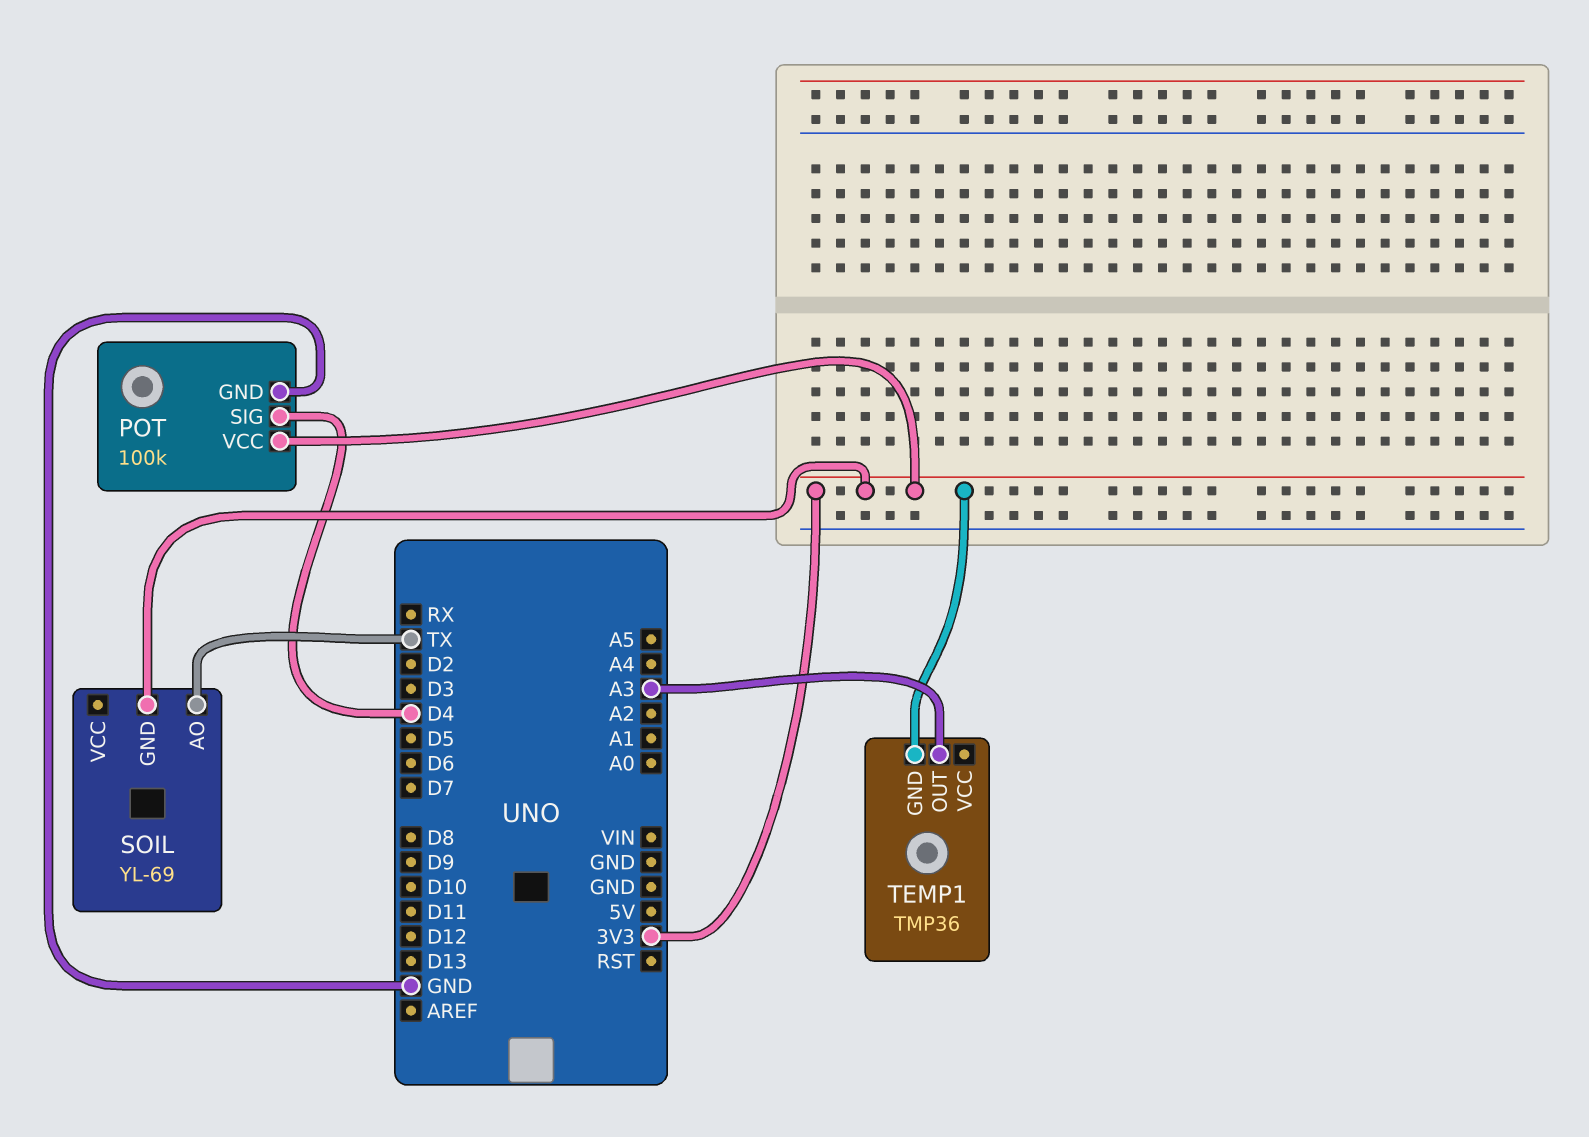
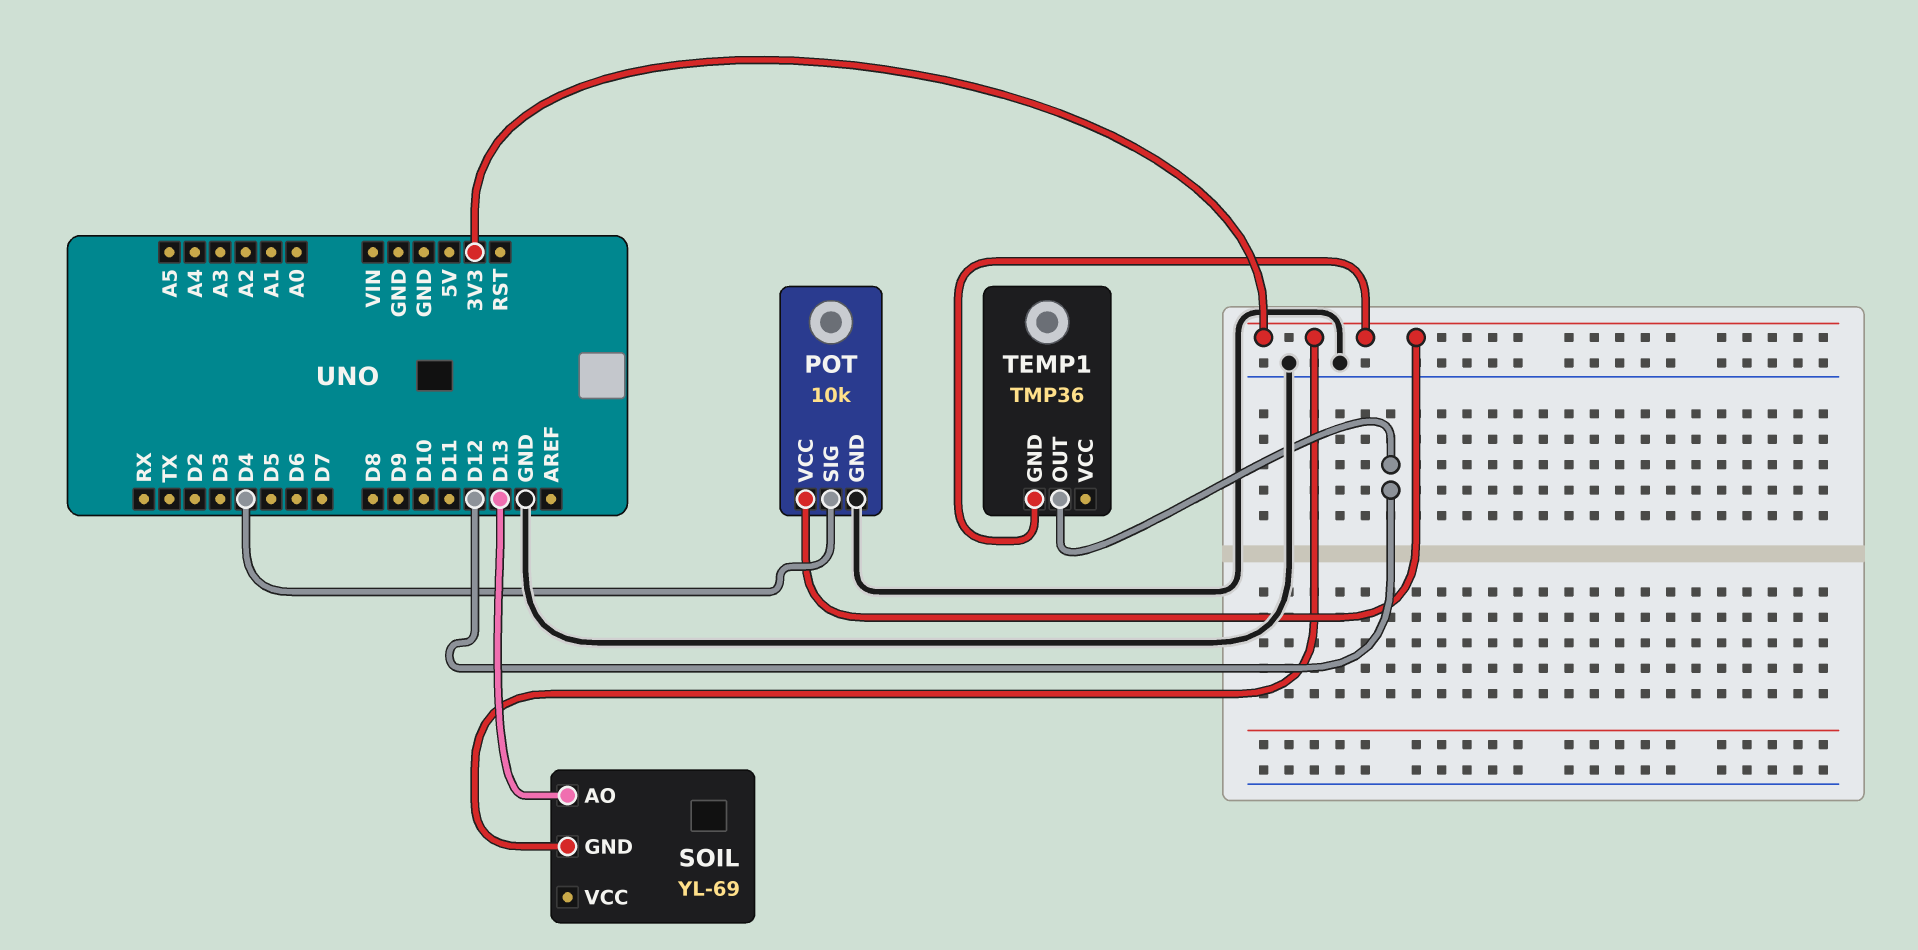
POT: 100k -> 10k
SOIL pin AO: TX -> D13
TEMP1 pin OUT: A3 -> D12

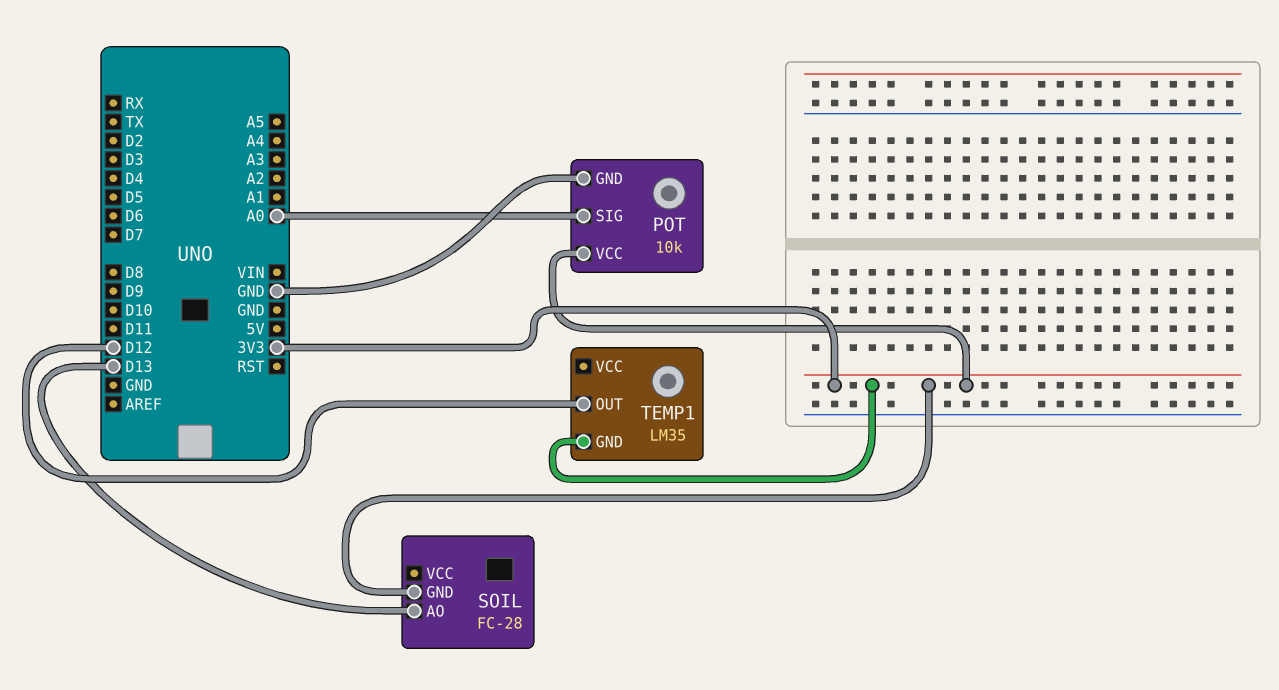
POT pin SIG: D4 -> A0
SOIL: YL-69 -> FC-28
TEMP1: TMP36 -> LM35

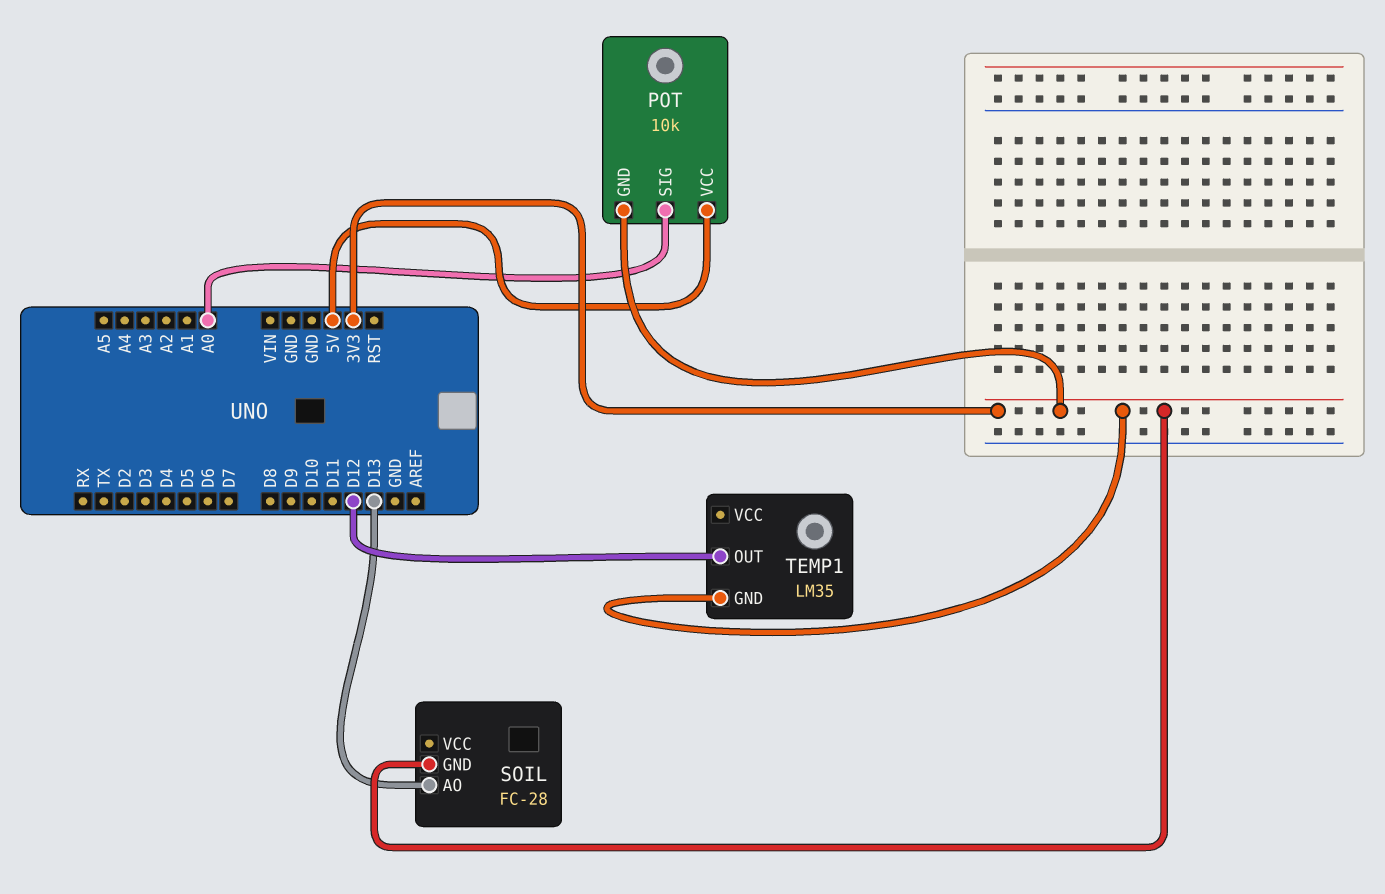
POT pin GND: GND -> 3V3
POT pin VCC: 3V3 -> 5V

